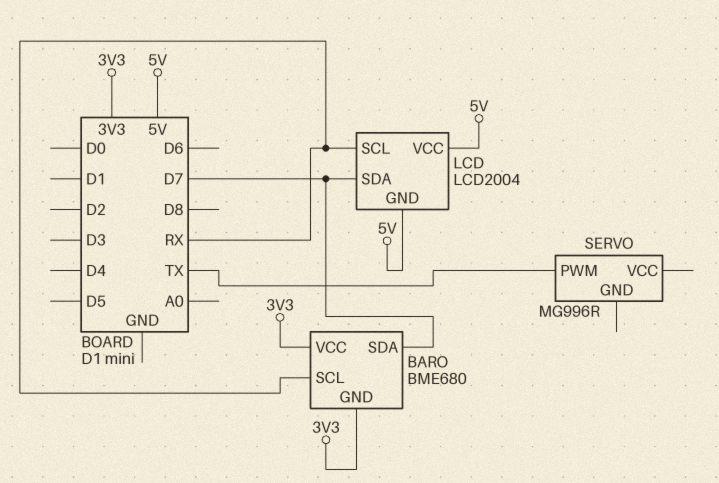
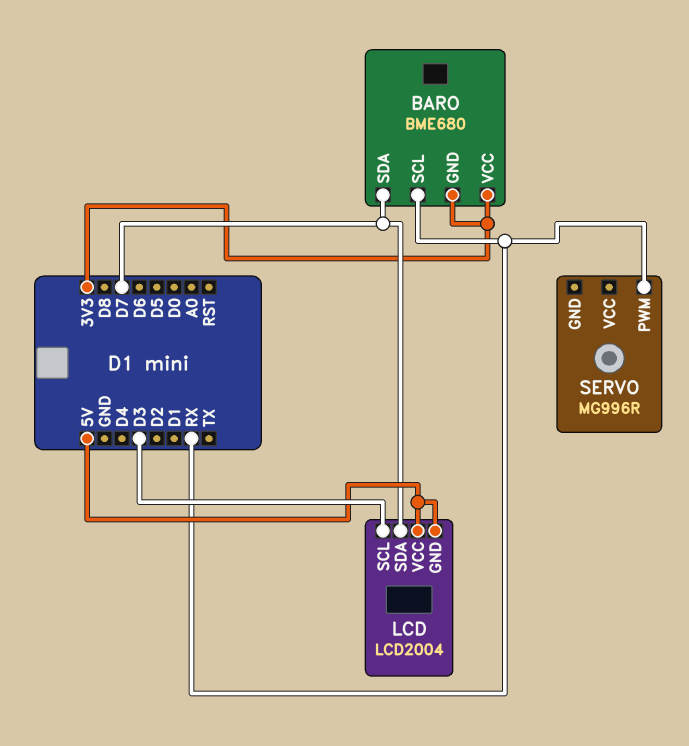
LCD pin SCL: RX -> D3
SERVO pin PWM: TX -> RX

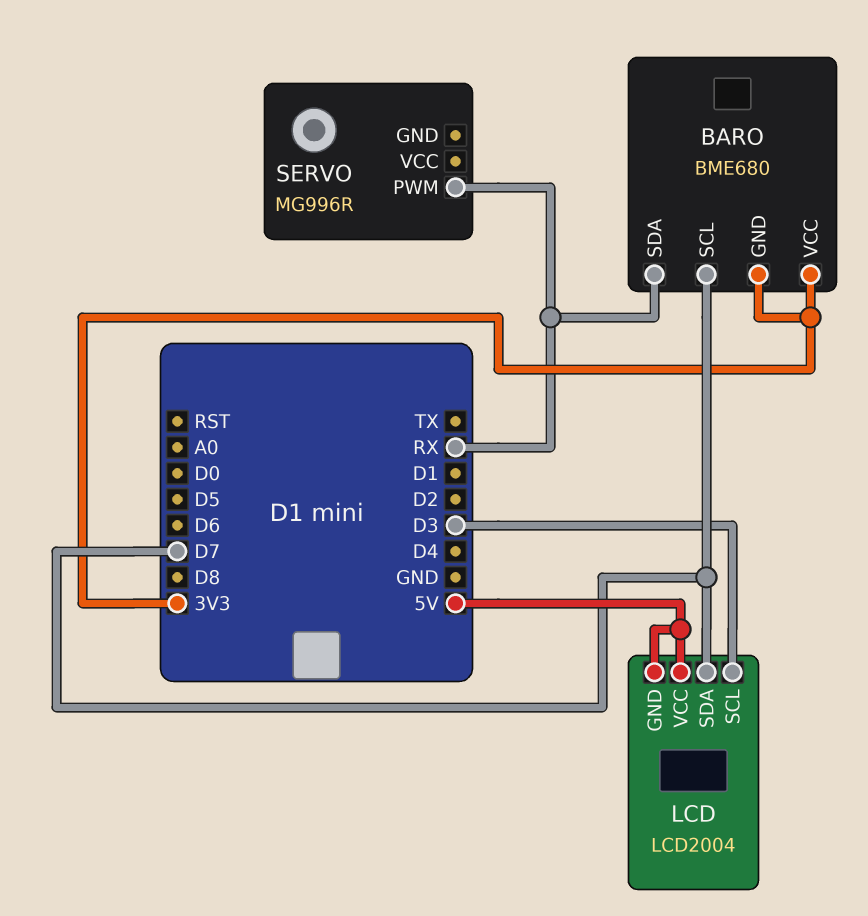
BARO pin SCL: RX -> D7
BARO pin SDA: D7 -> RX

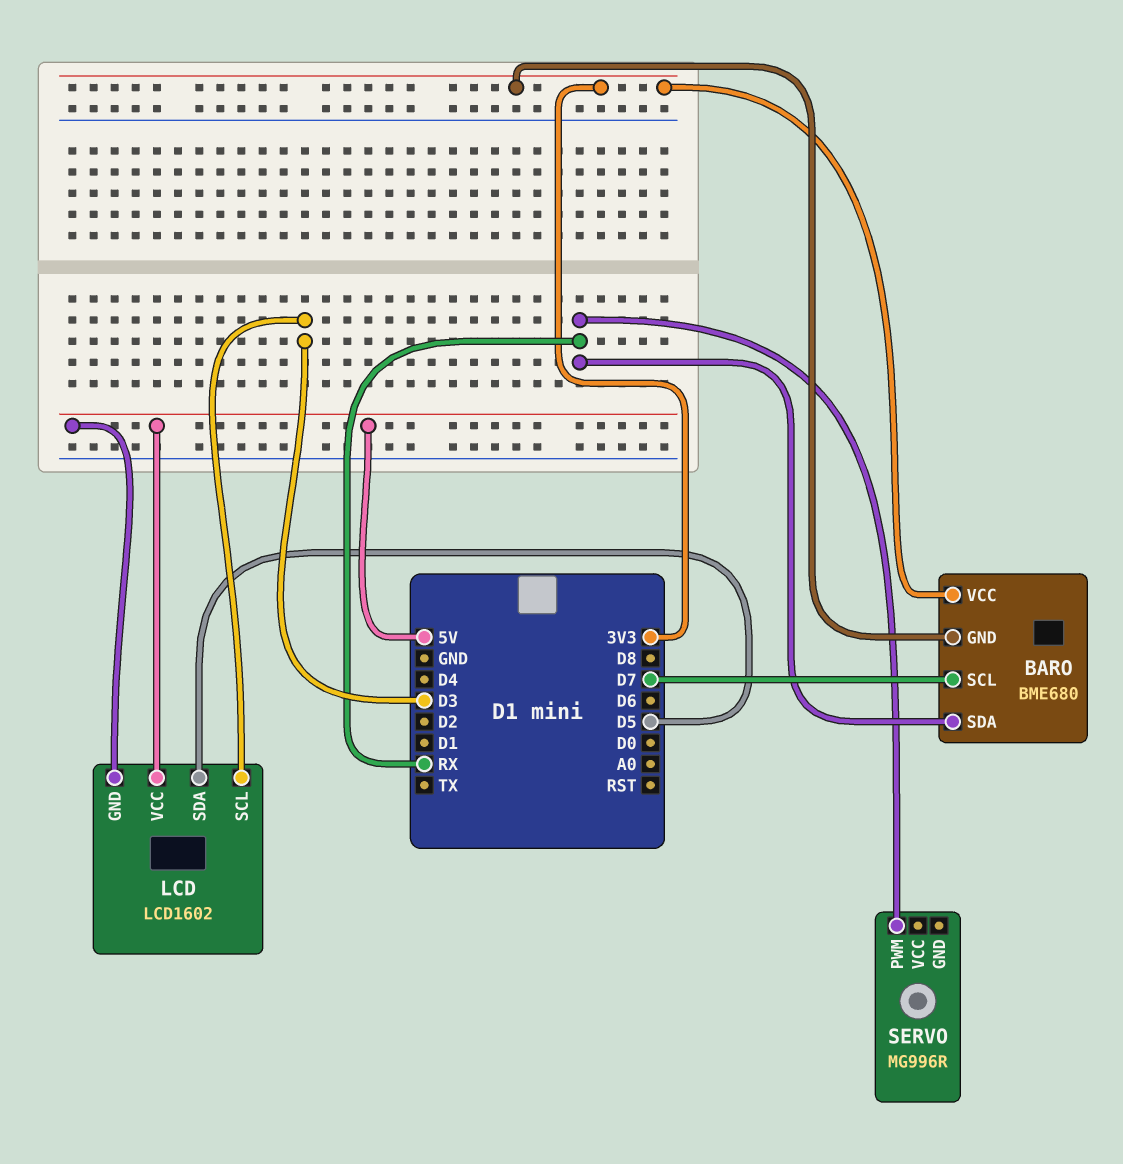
LCD: LCD2004 -> LCD1602
LCD pin SDA: D7 -> D5

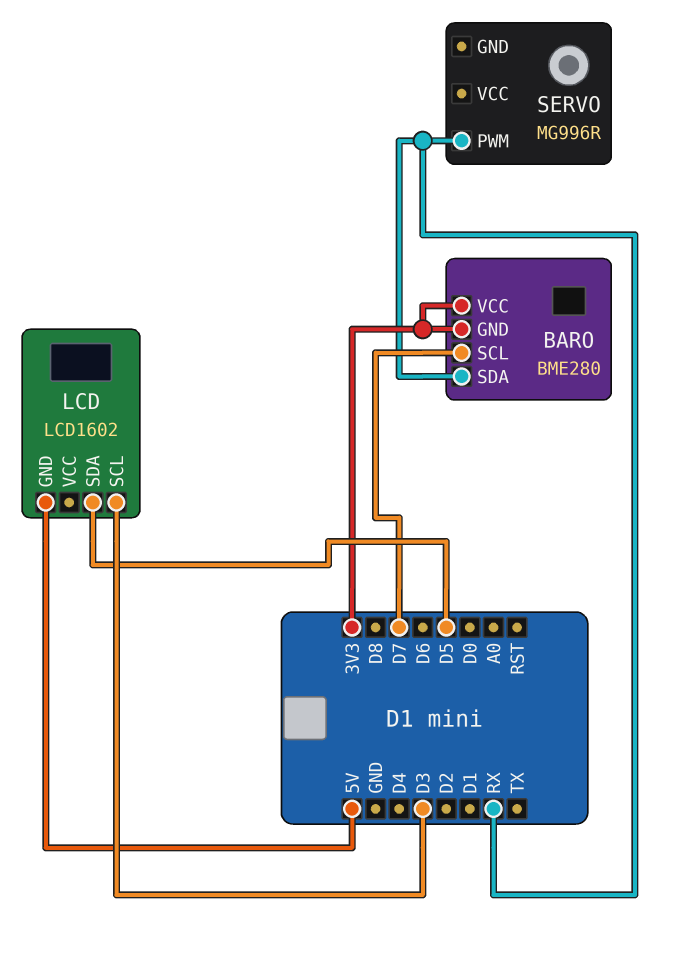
BARO: BME680 -> BME280
LCD pin VCC: 5V -> none

